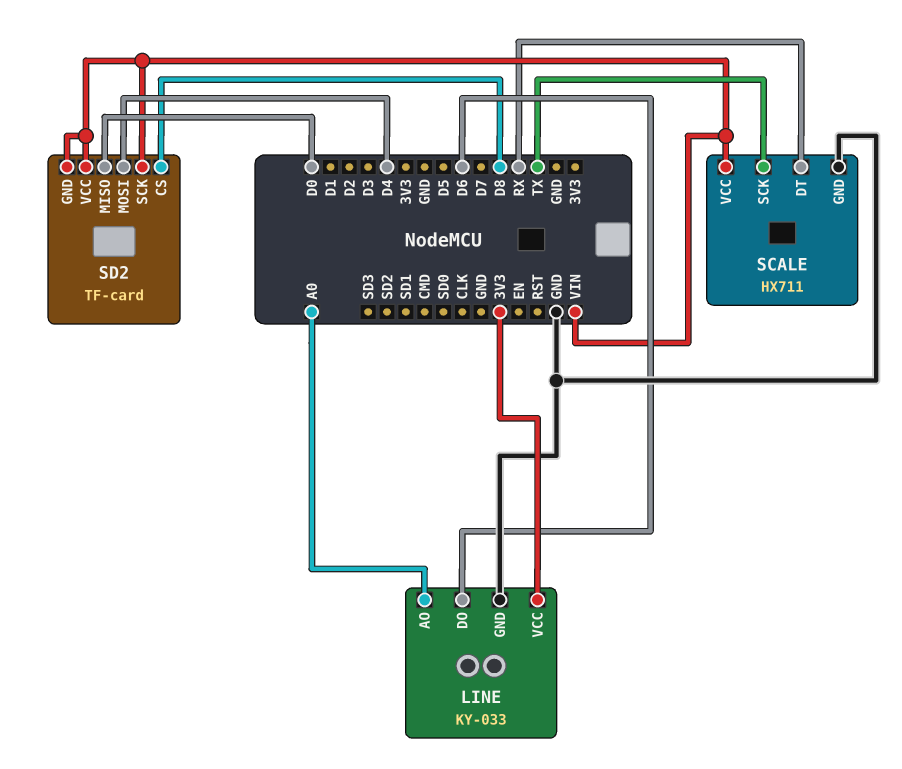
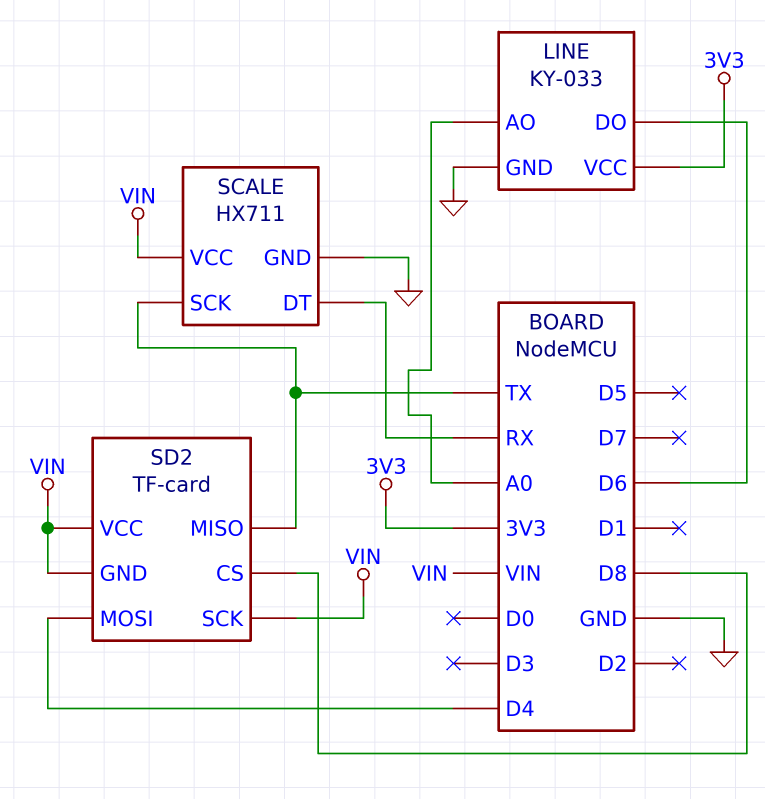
SD2 pin MISO: D0 -> TX

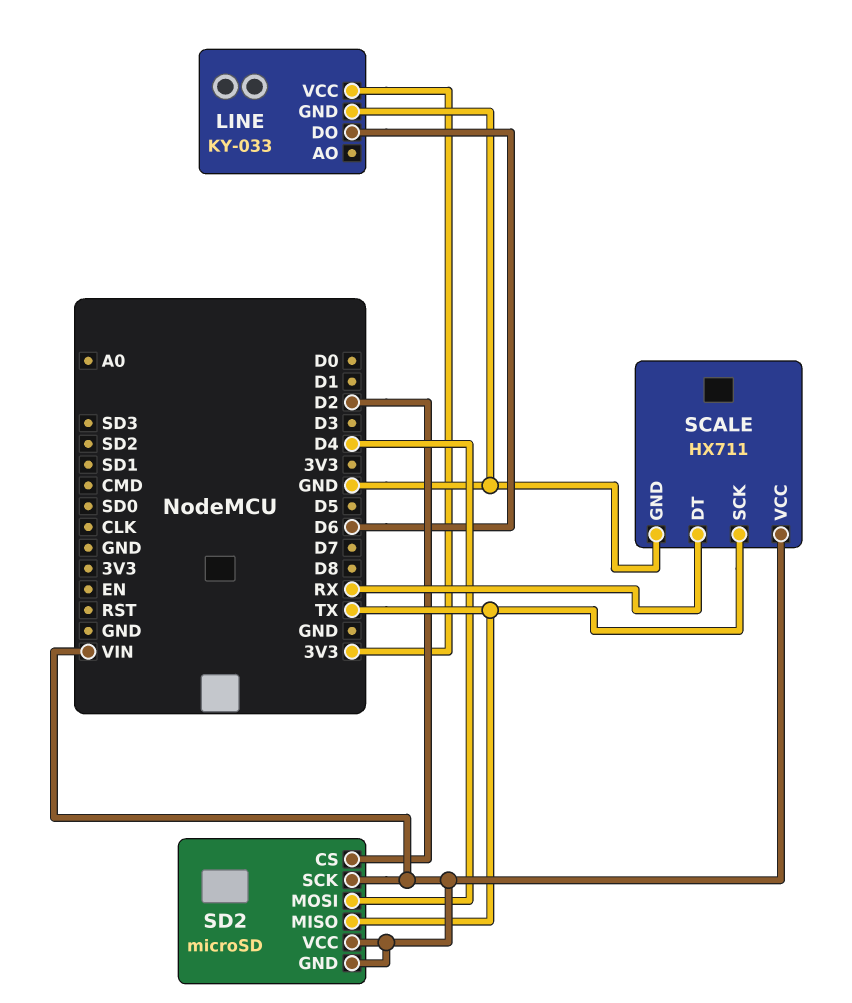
LINE pin AO: A0 -> none
SD2: TF-card -> microSD
SD2 pin CS: D8 -> D2

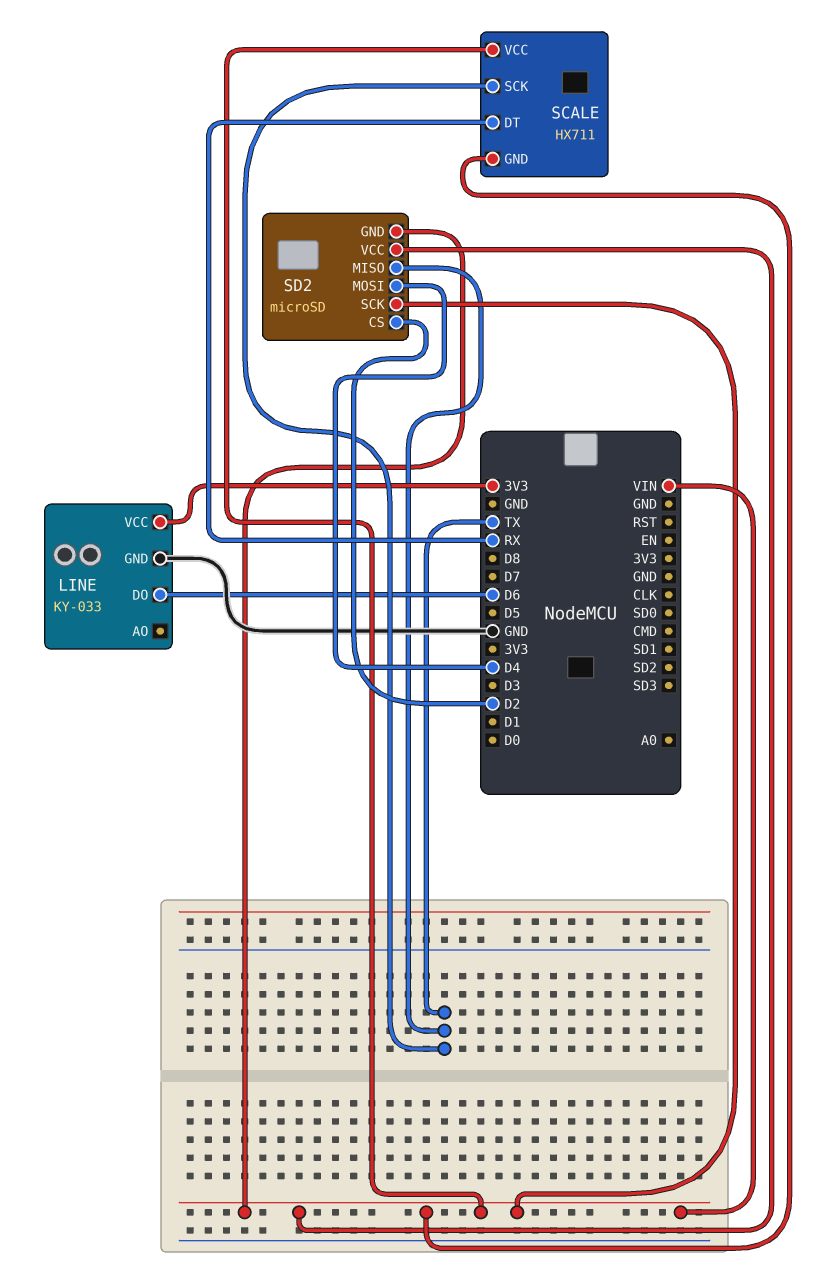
SCALE pin GND: GND -> VIN

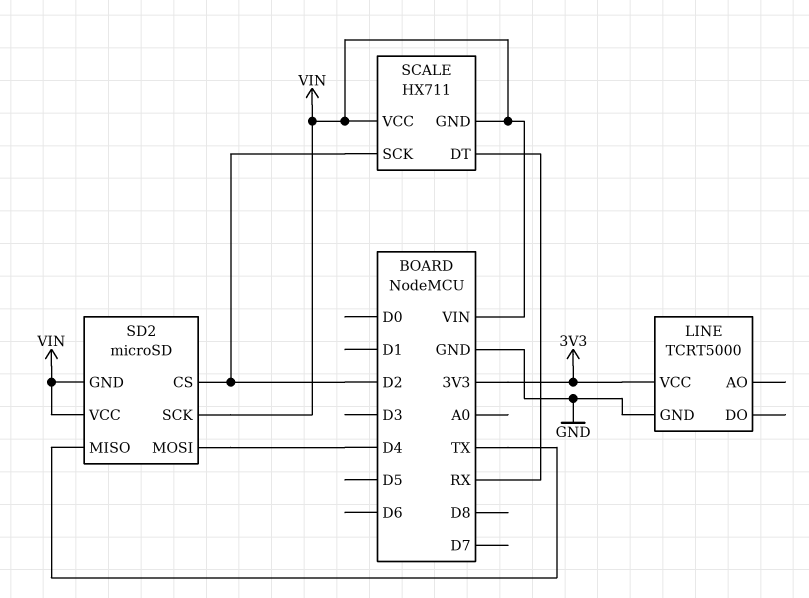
LINE: KY-033 -> TCRT5000
LINE pin DO: D6 -> none
SCALE pin SCK: TX -> D2

